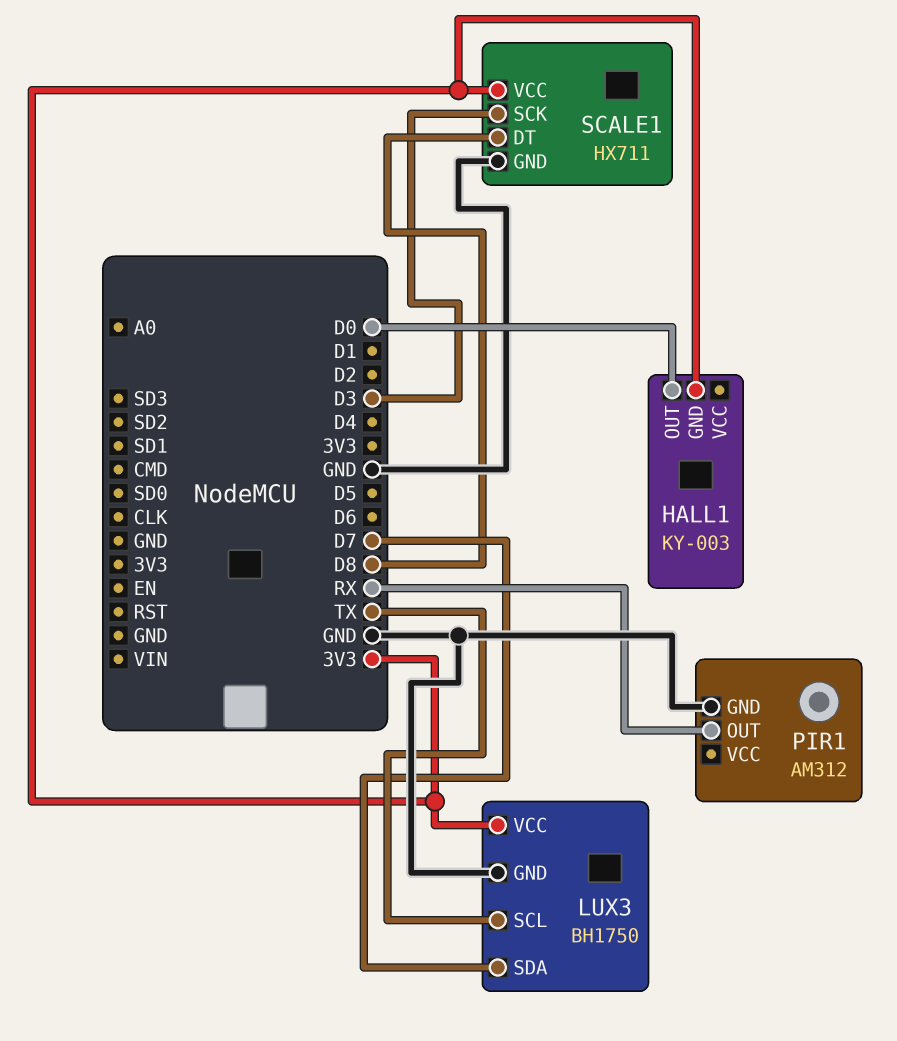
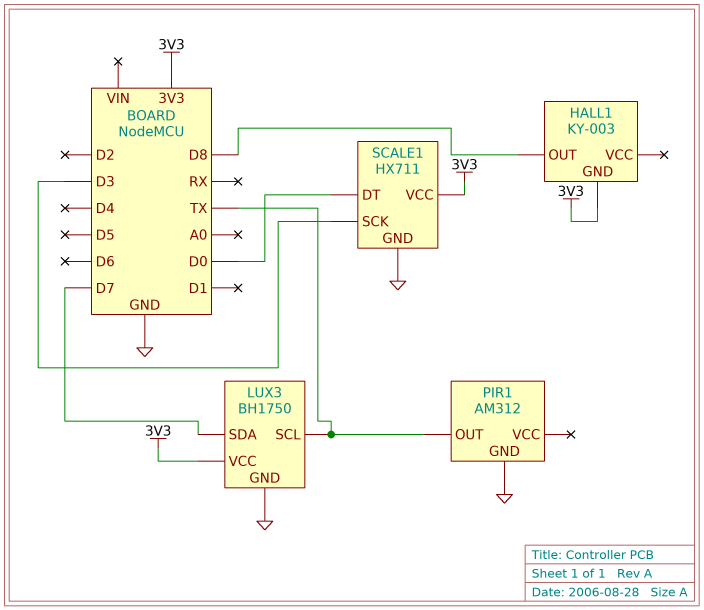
HALL1 pin OUT: D0 -> D8
PIR1 pin OUT: RX -> TX
SCALE1 pin DT: D8 -> D0

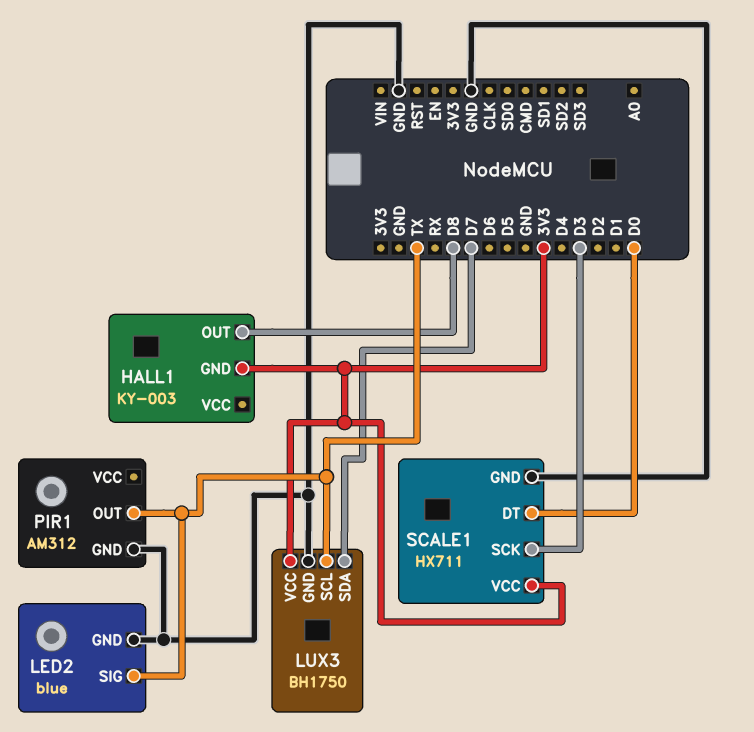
LED2: none -> blue
LED2 pin GND: none -> GND
LED2 pin SIG: none -> TX

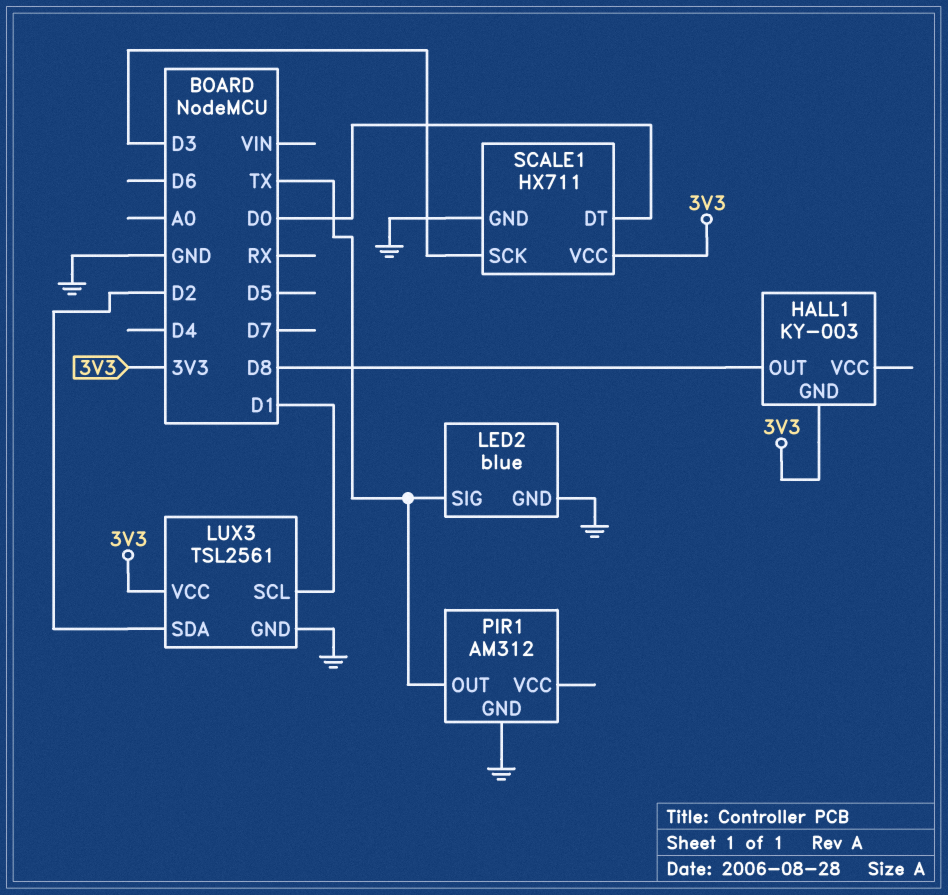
LUX3: BH1750 -> TSL2561
LUX3 pin SCL: TX -> D1
LUX3 pin SDA: D7 -> D2

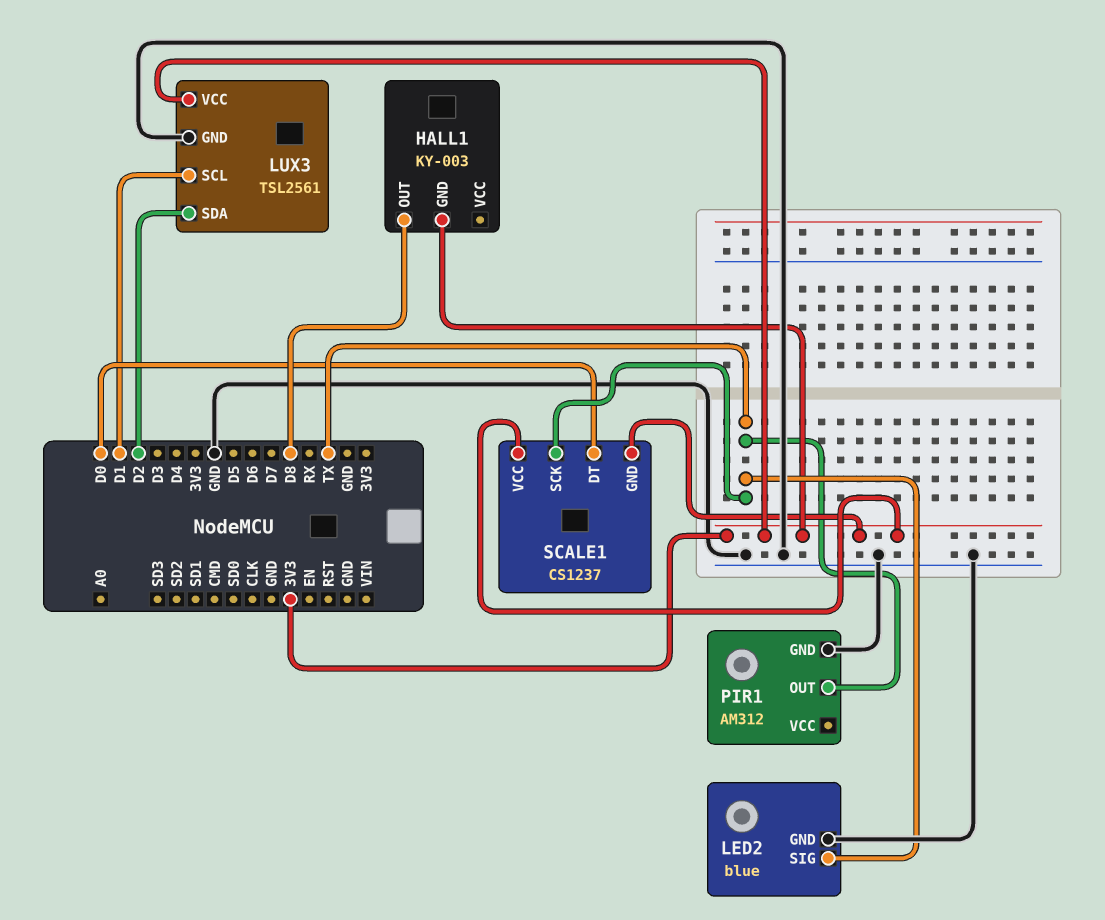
SCALE1: HX711 -> CS1237
SCALE1 pin GND: GND -> 3V3
SCALE1 pin SCK: D3 -> TX

